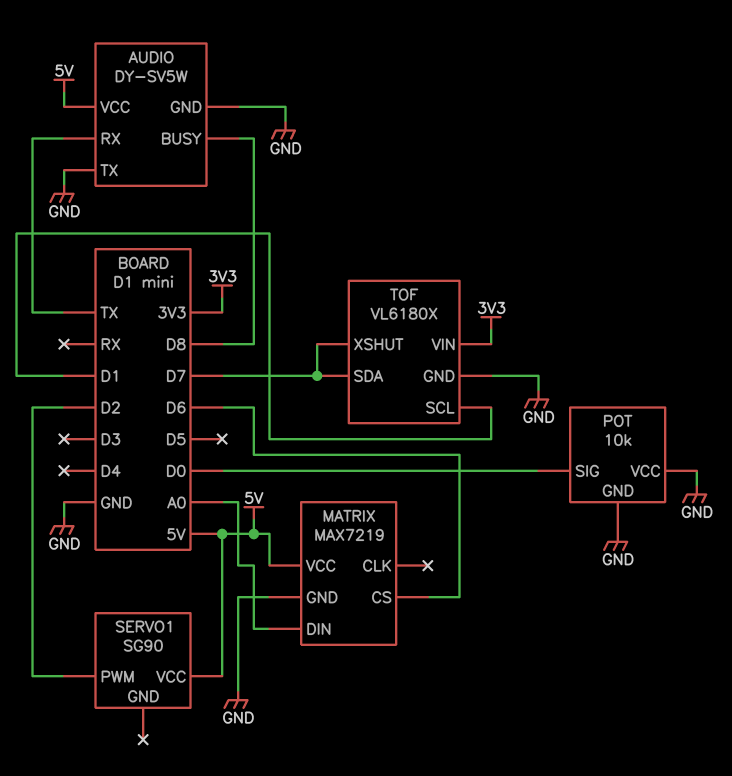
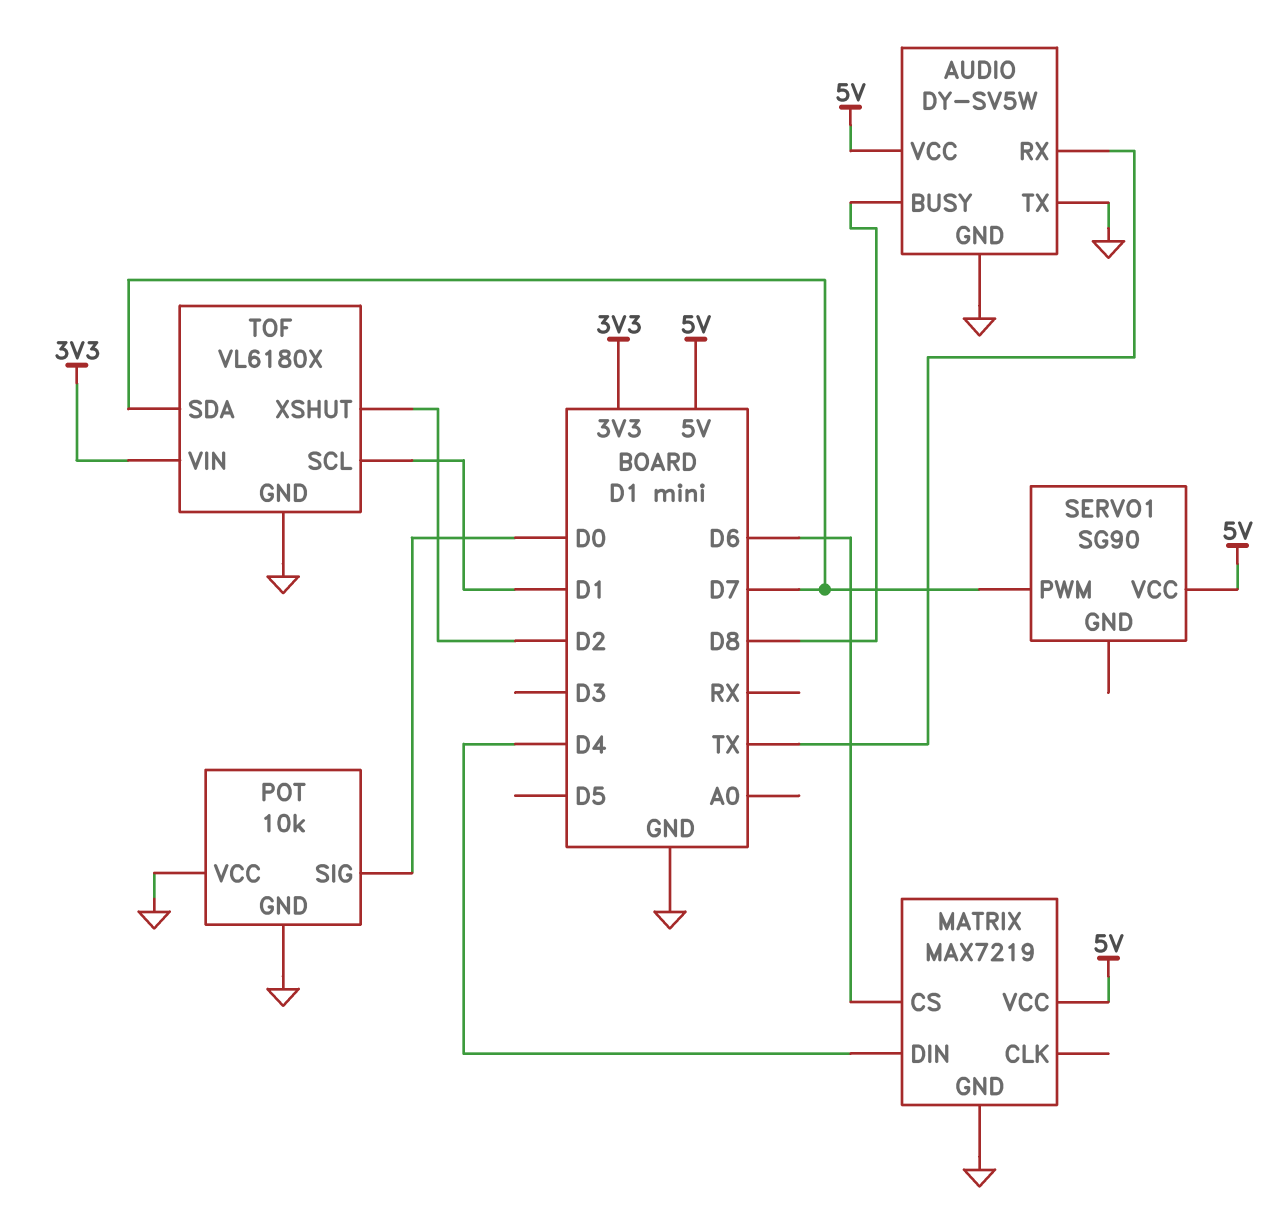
MATRIX pin DIN: A0 -> D4
SERVO1 pin PWM: D2 -> D7
TOF pin XSHUT: D7 -> D2

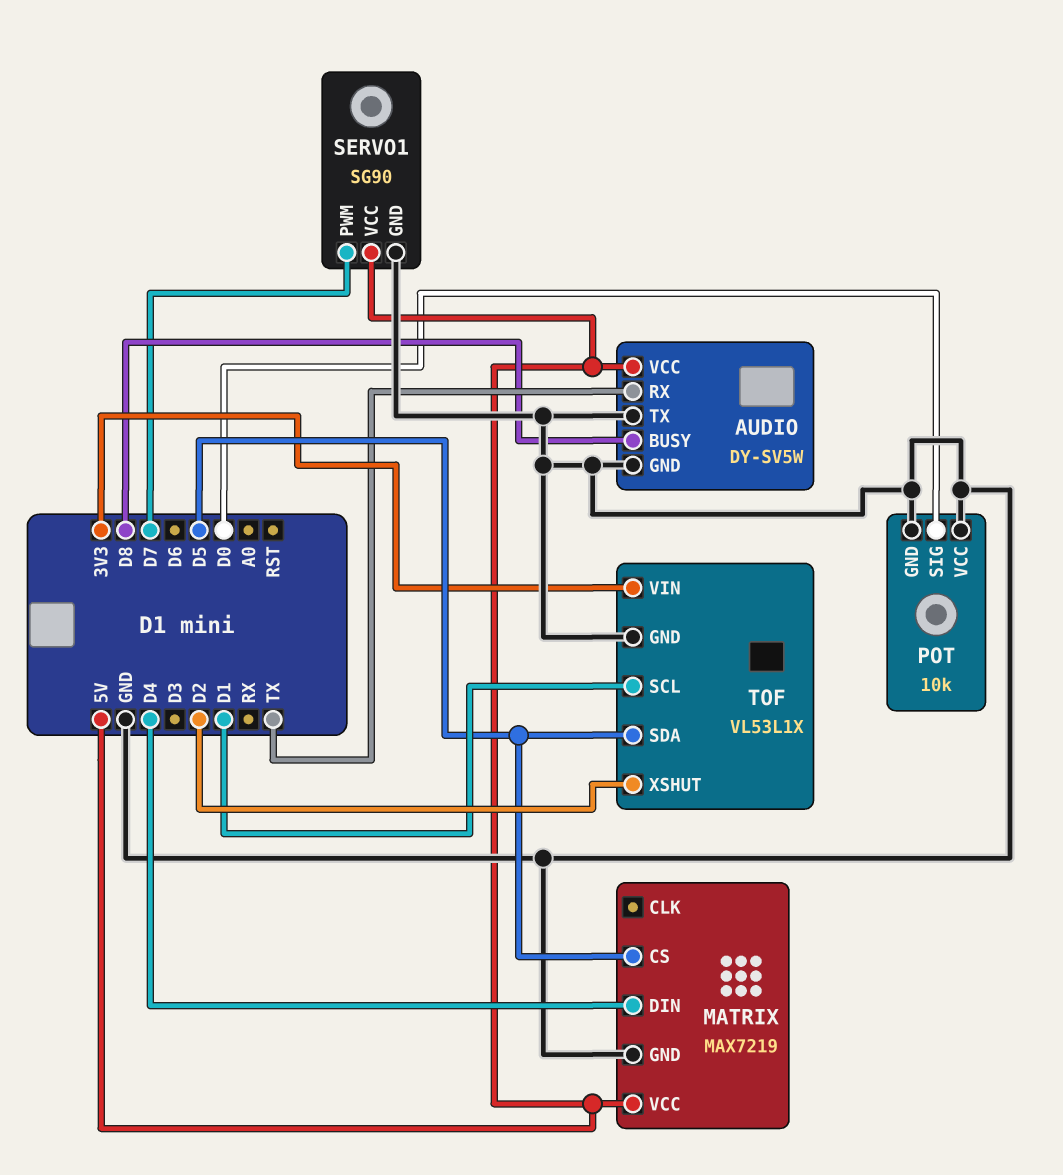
MATRIX pin CS: D6 -> D5
SERVO1 pin GND: none -> GND
TOF: VL6180X -> VL53L1X
TOF pin SDA: D7 -> D5

